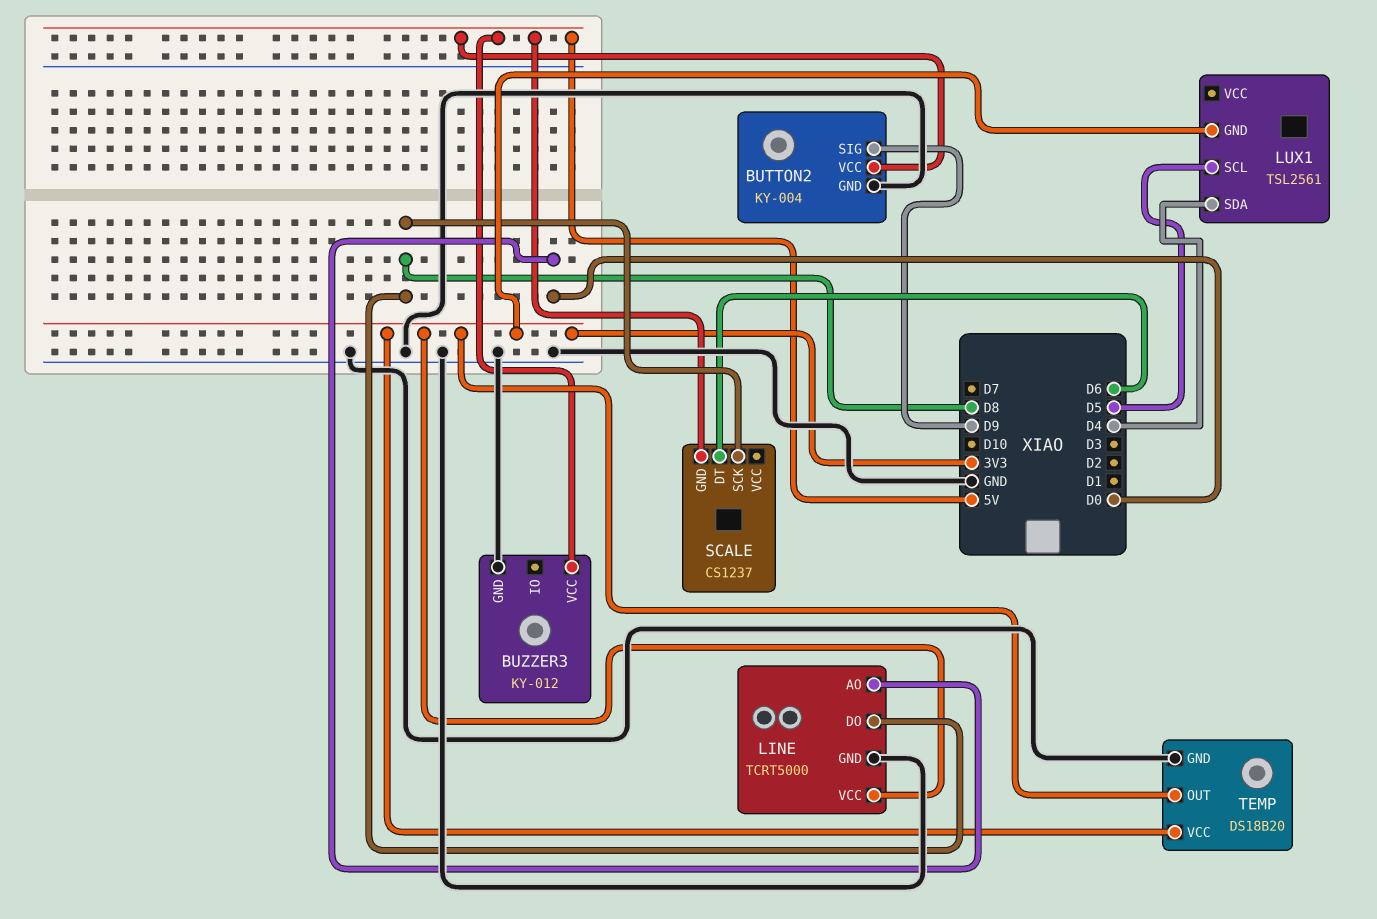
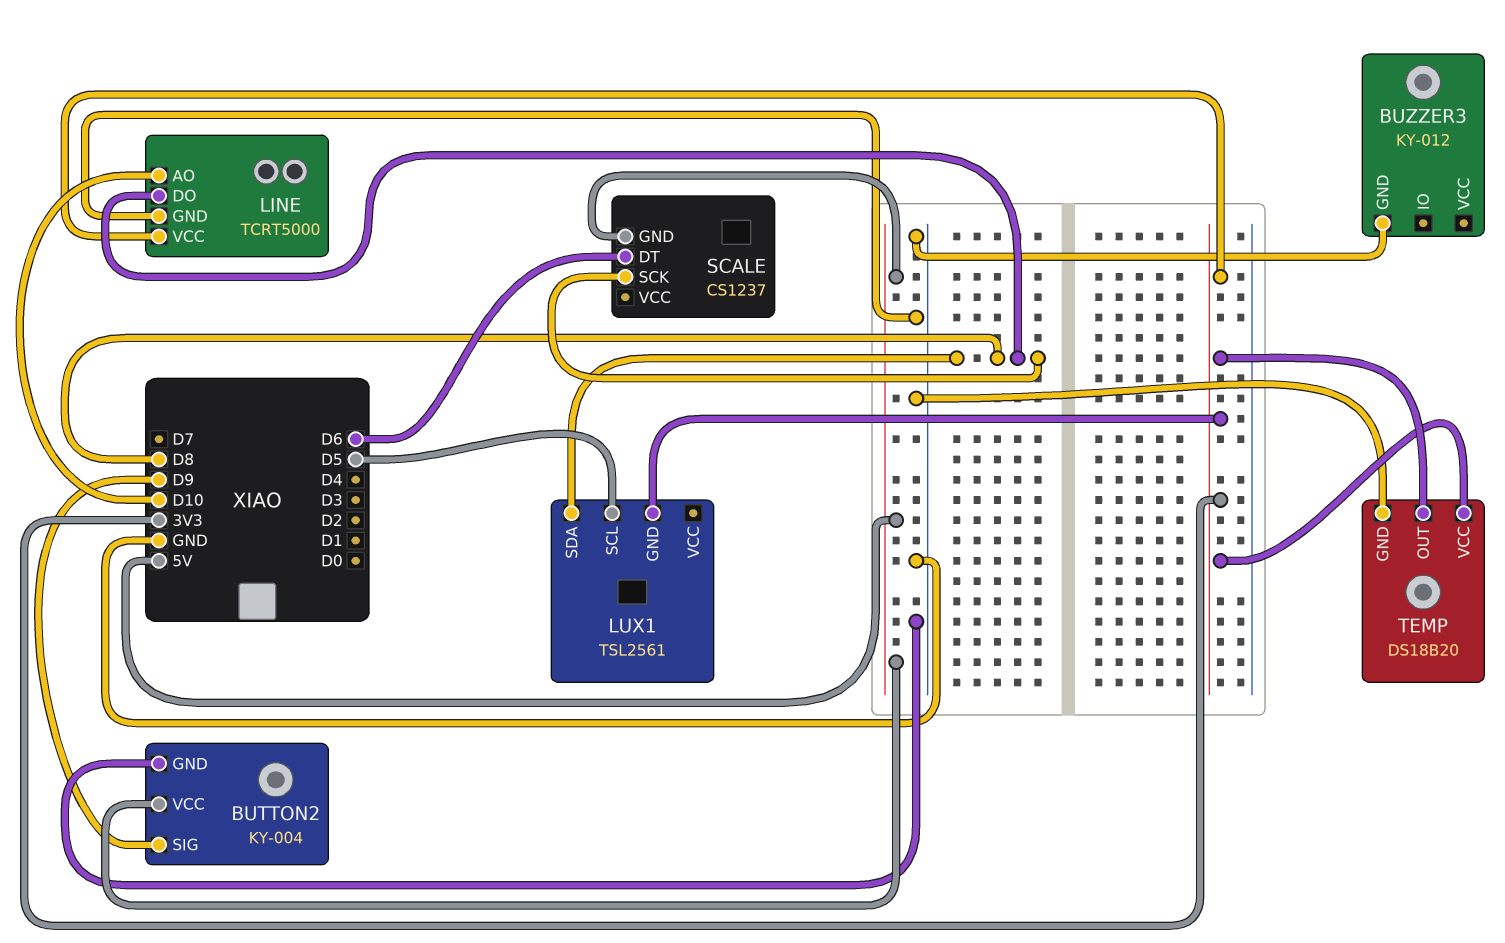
BUZZER3 pin VCC: 5V -> none
LINE pin AO: D0 -> D10
LUX1 pin SDA: D4 -> D8

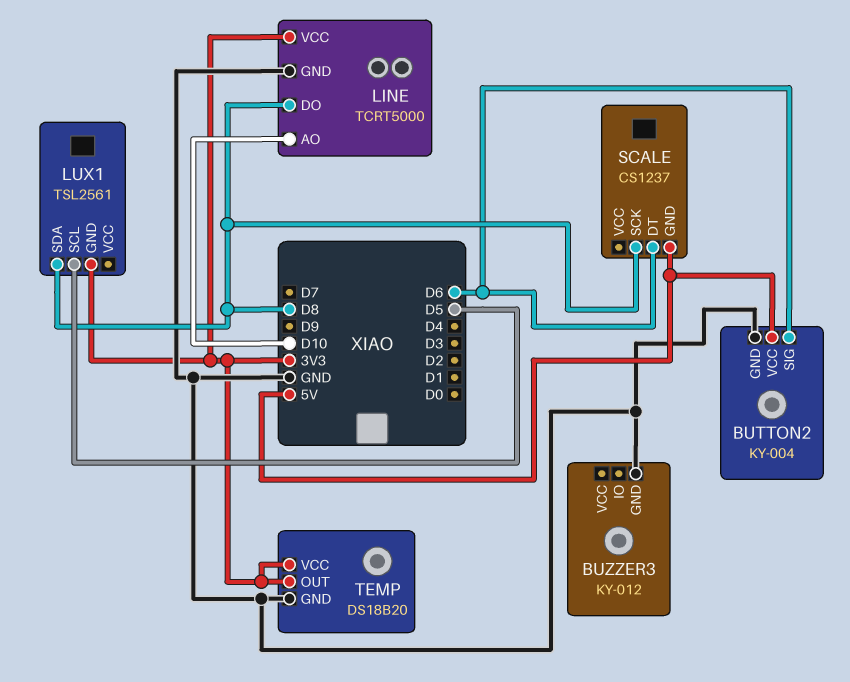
BUTTON2 pin SIG: D9 -> D6

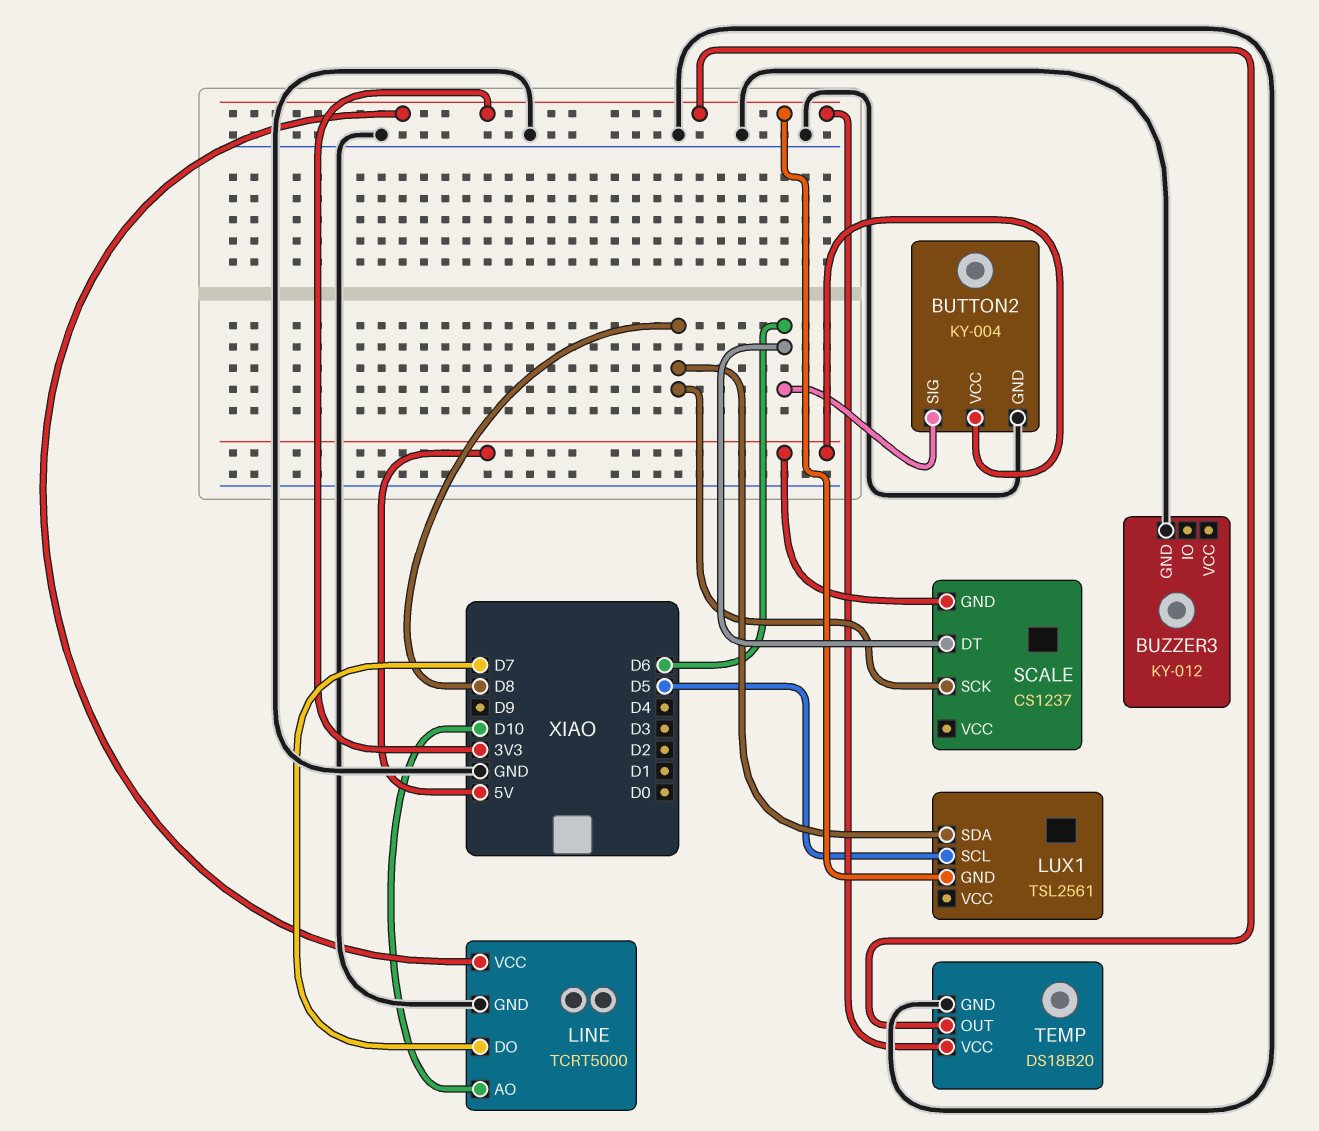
LINE pin DO: D8 -> D7

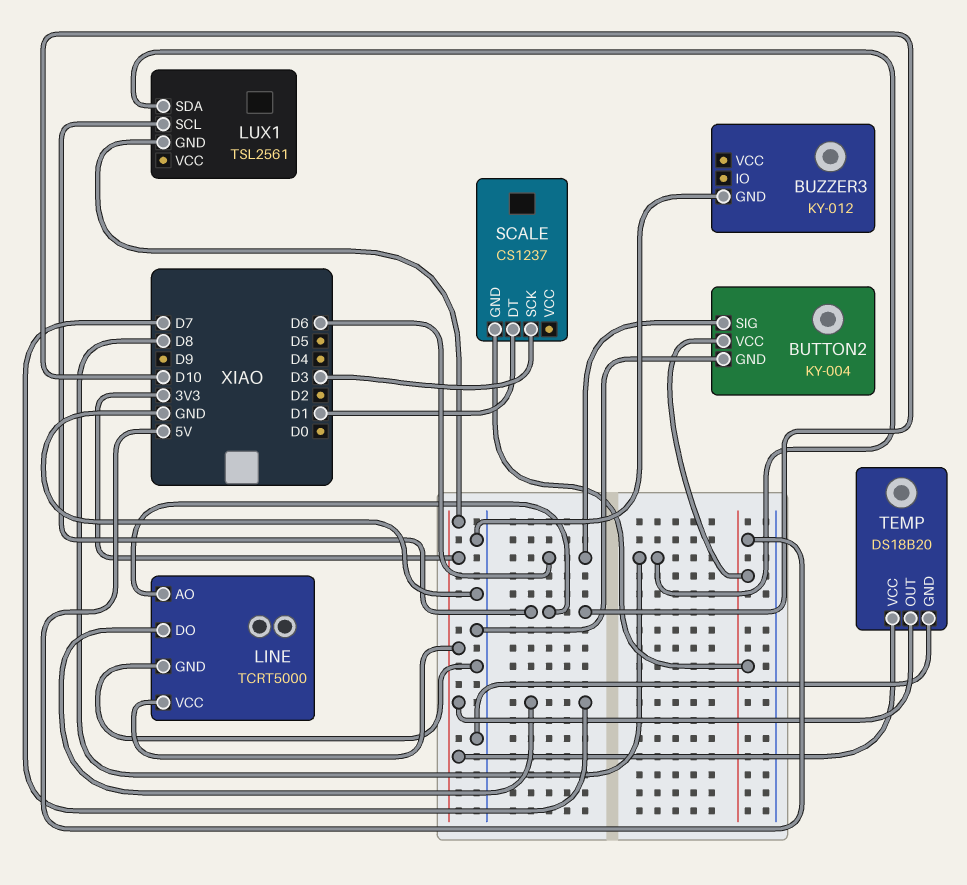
LUX1 pin SCL: D5 -> D10
SCALE pin DT: D6 -> D1
SCALE pin SCK: D8 -> D3

